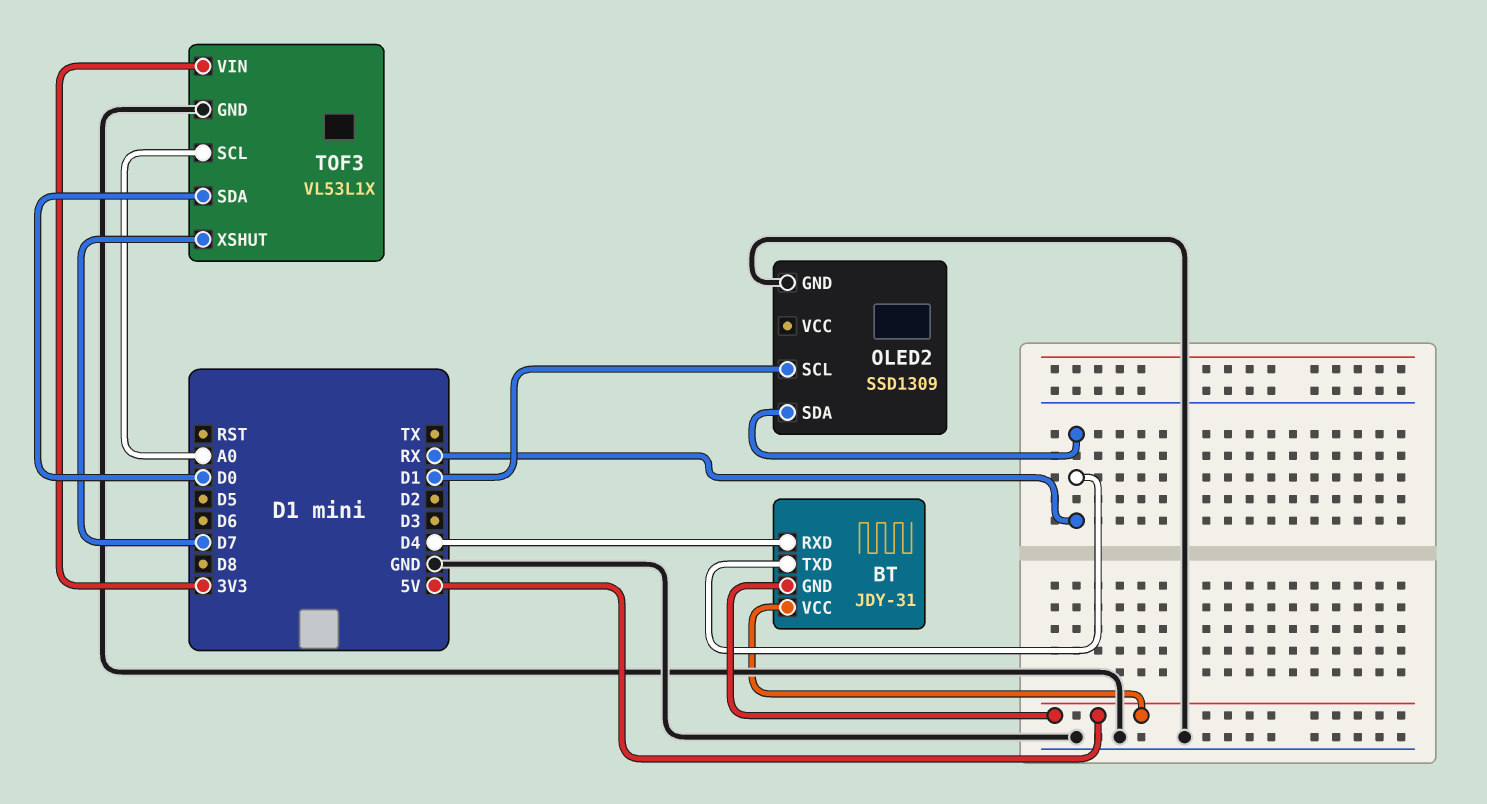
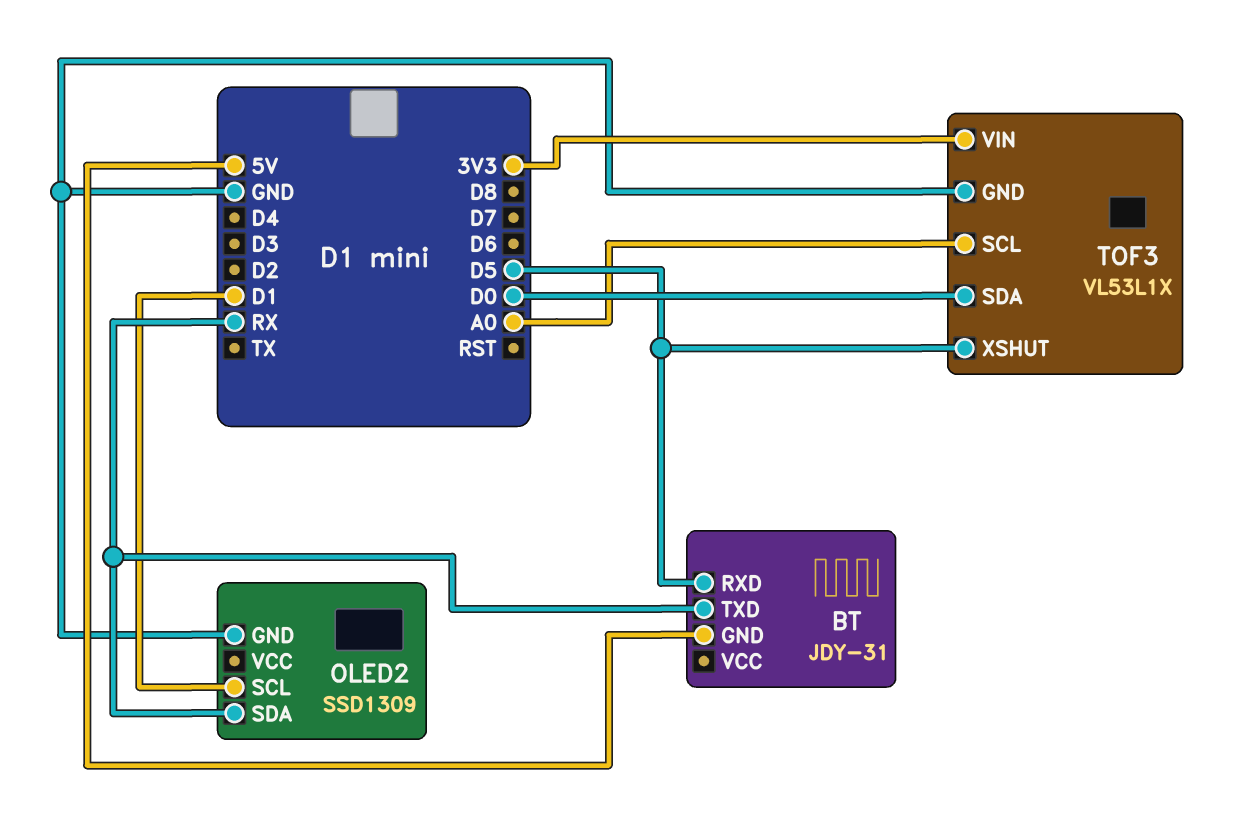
BT pin RXD: D4 -> D5
BT pin VCC: 5V -> none
TOF3 pin XSHUT: D7 -> D5

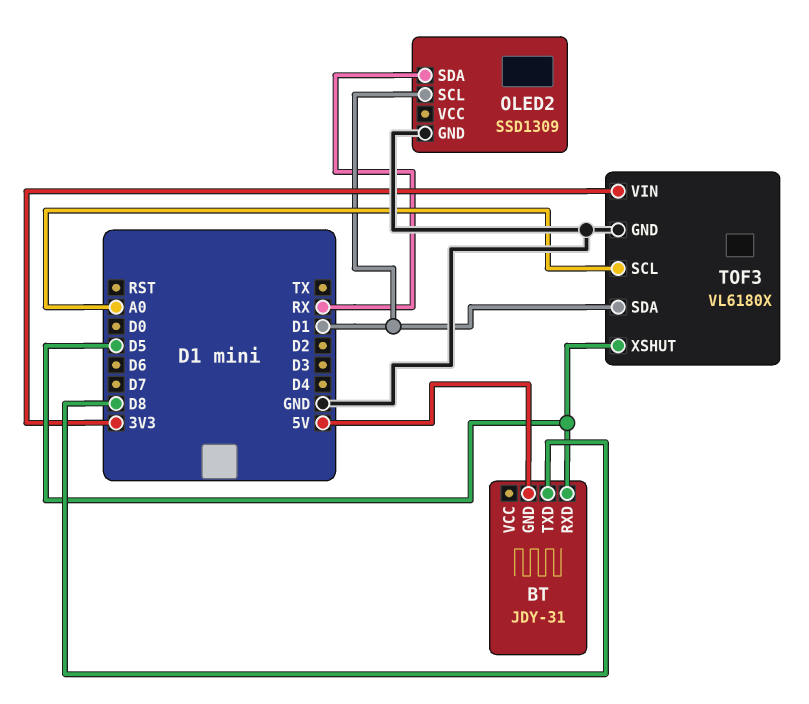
BT pin TXD: RX -> D8
TOF3: VL53L1X -> VL6180X
TOF3 pin SDA: D0 -> D1

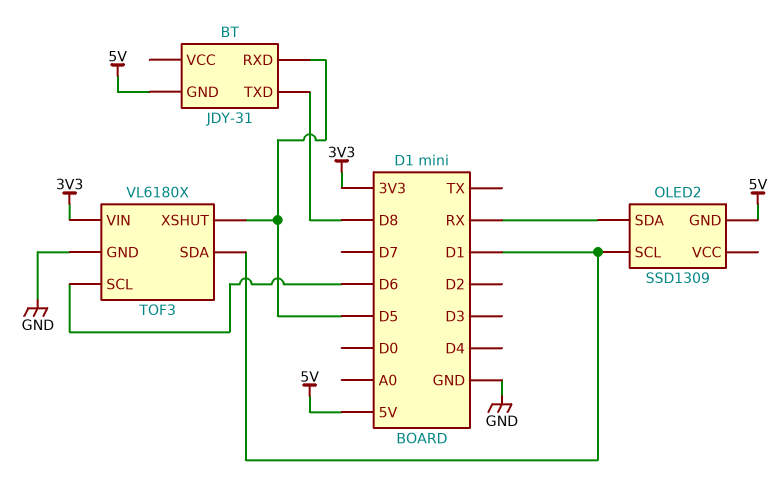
OLED2 pin GND: GND -> 5V
TOF3 pin SCL: A0 -> D6

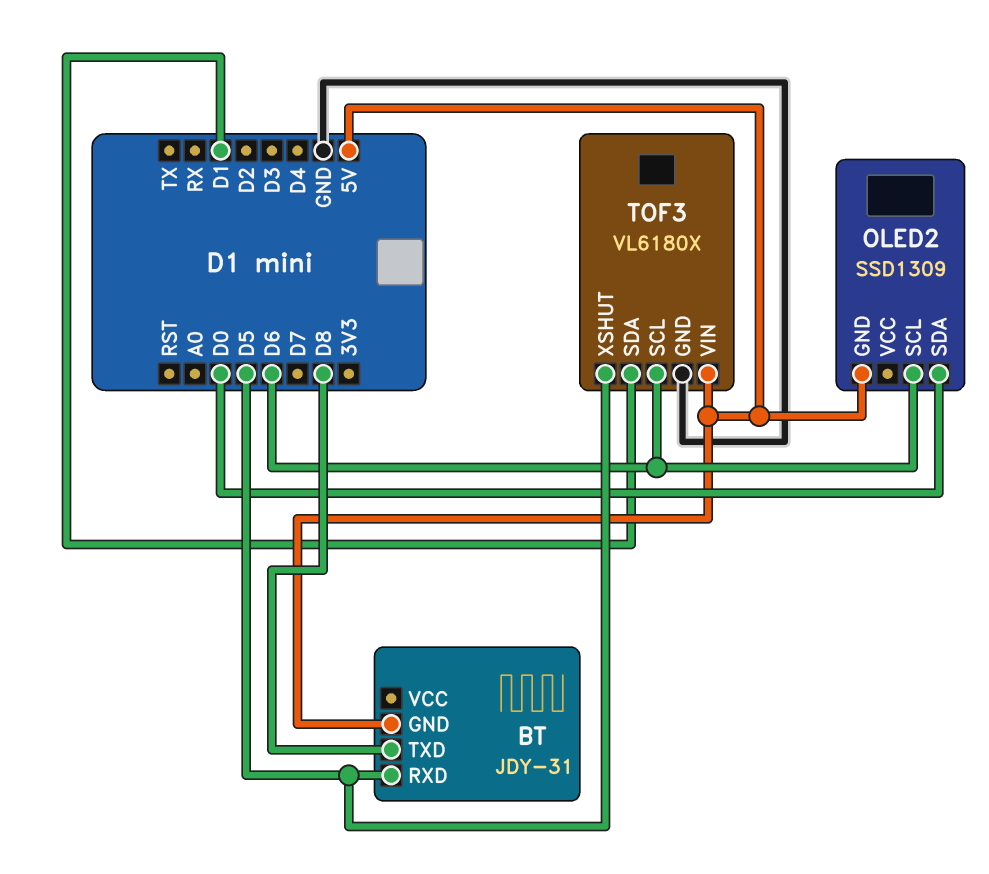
OLED2 pin SCL: D1 -> D6
OLED2 pin SDA: RX -> D0
TOF3 pin VIN: 3V3 -> 5V

